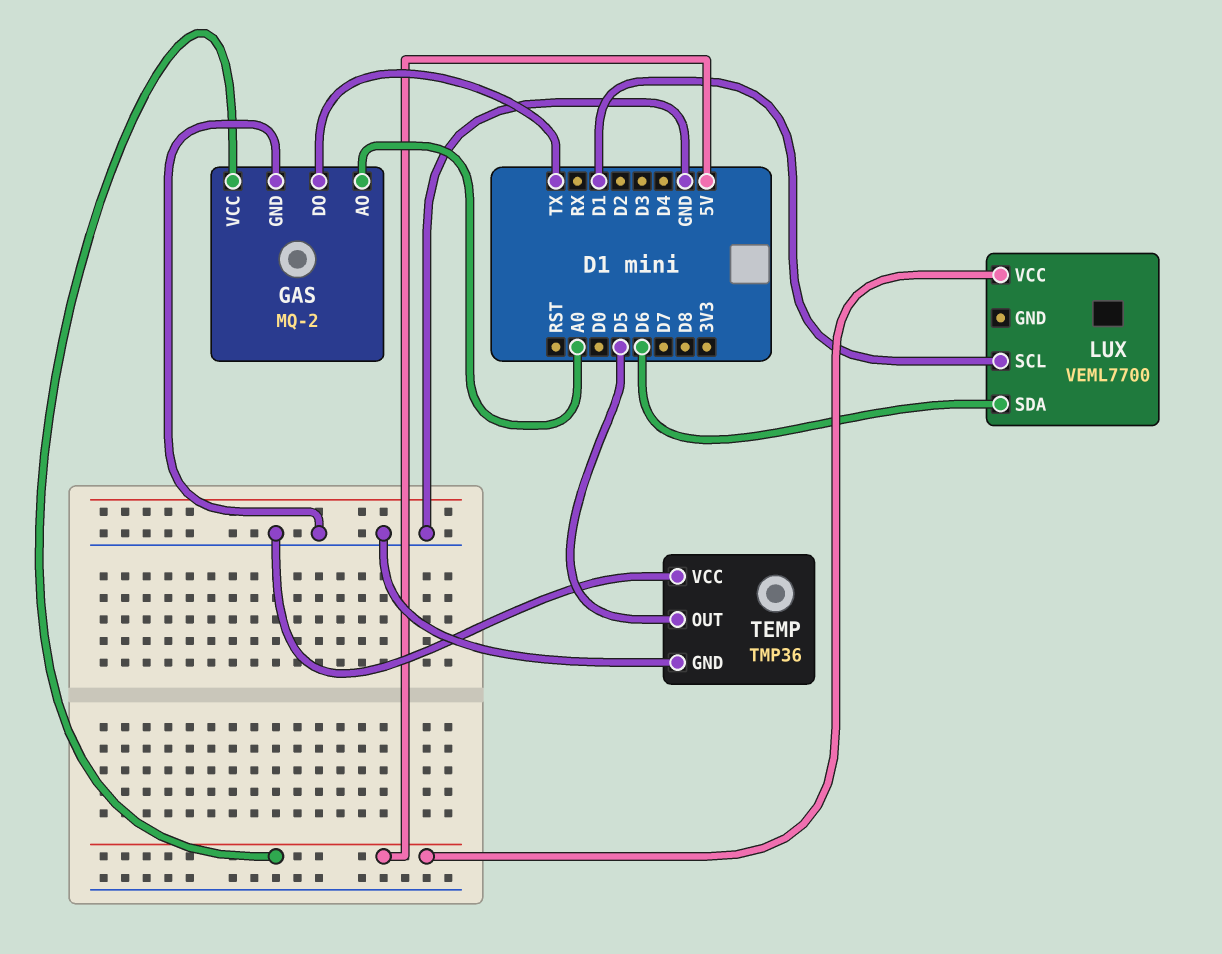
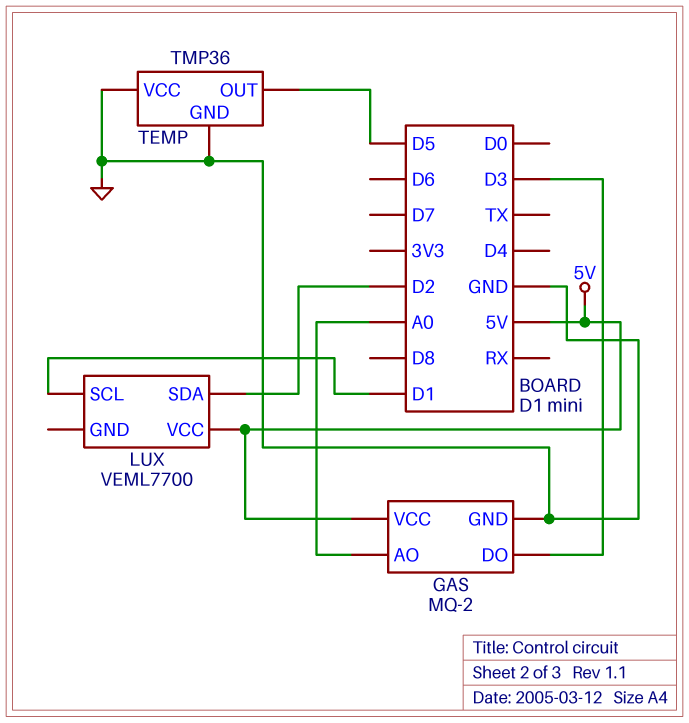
GAS pin DO: TX -> D3
LUX pin SDA: D6 -> D2

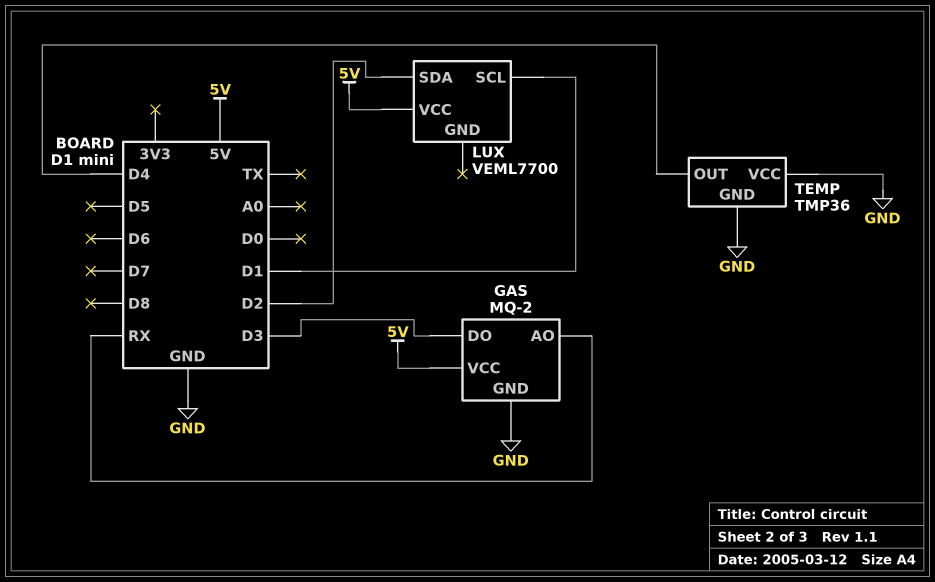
GAS pin AO: A0 -> RX
TEMP pin OUT: D5 -> D4

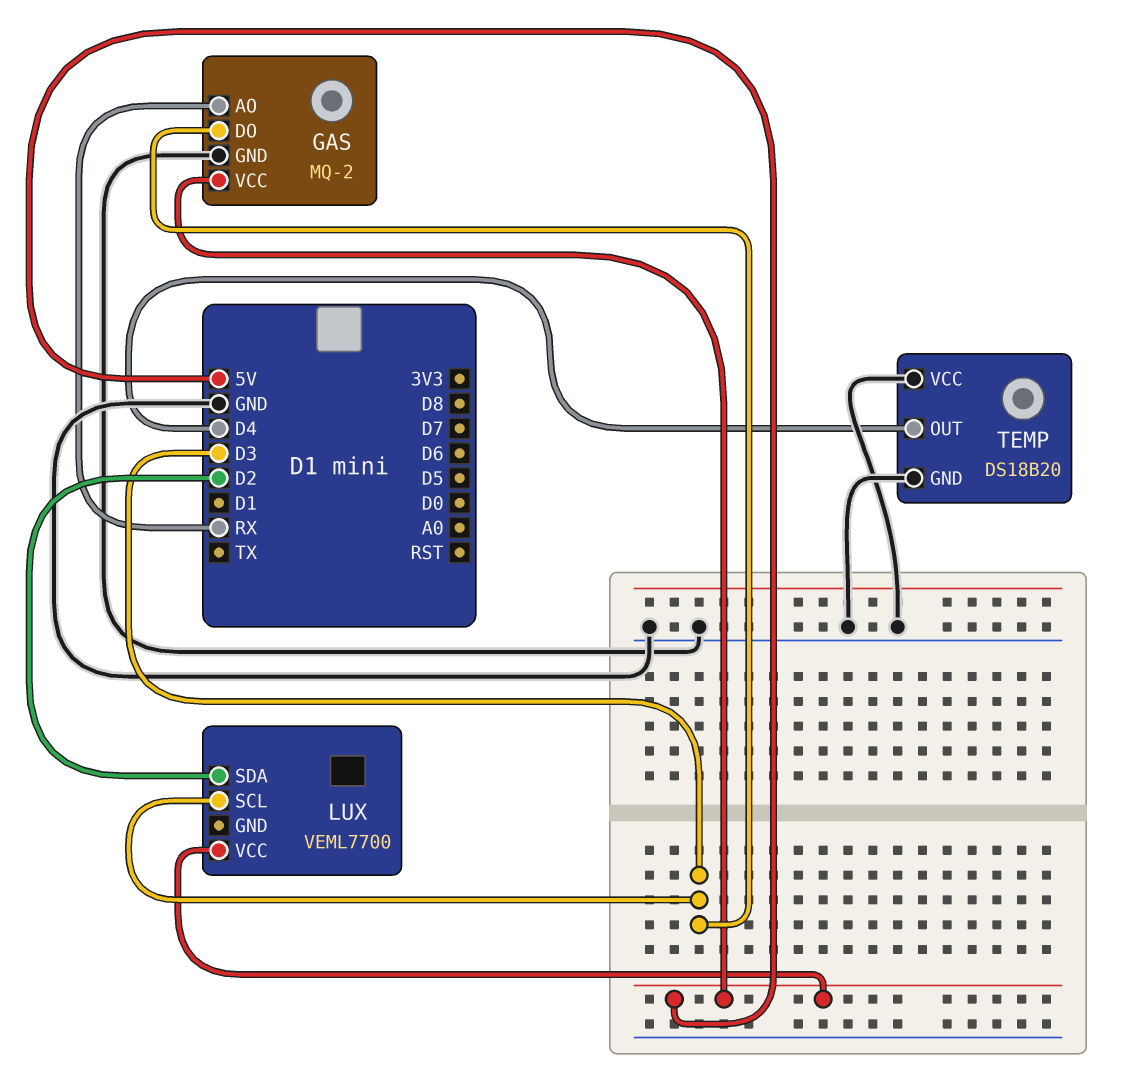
LUX pin SCL: D1 -> D3
TEMP: TMP36 -> DS18B20

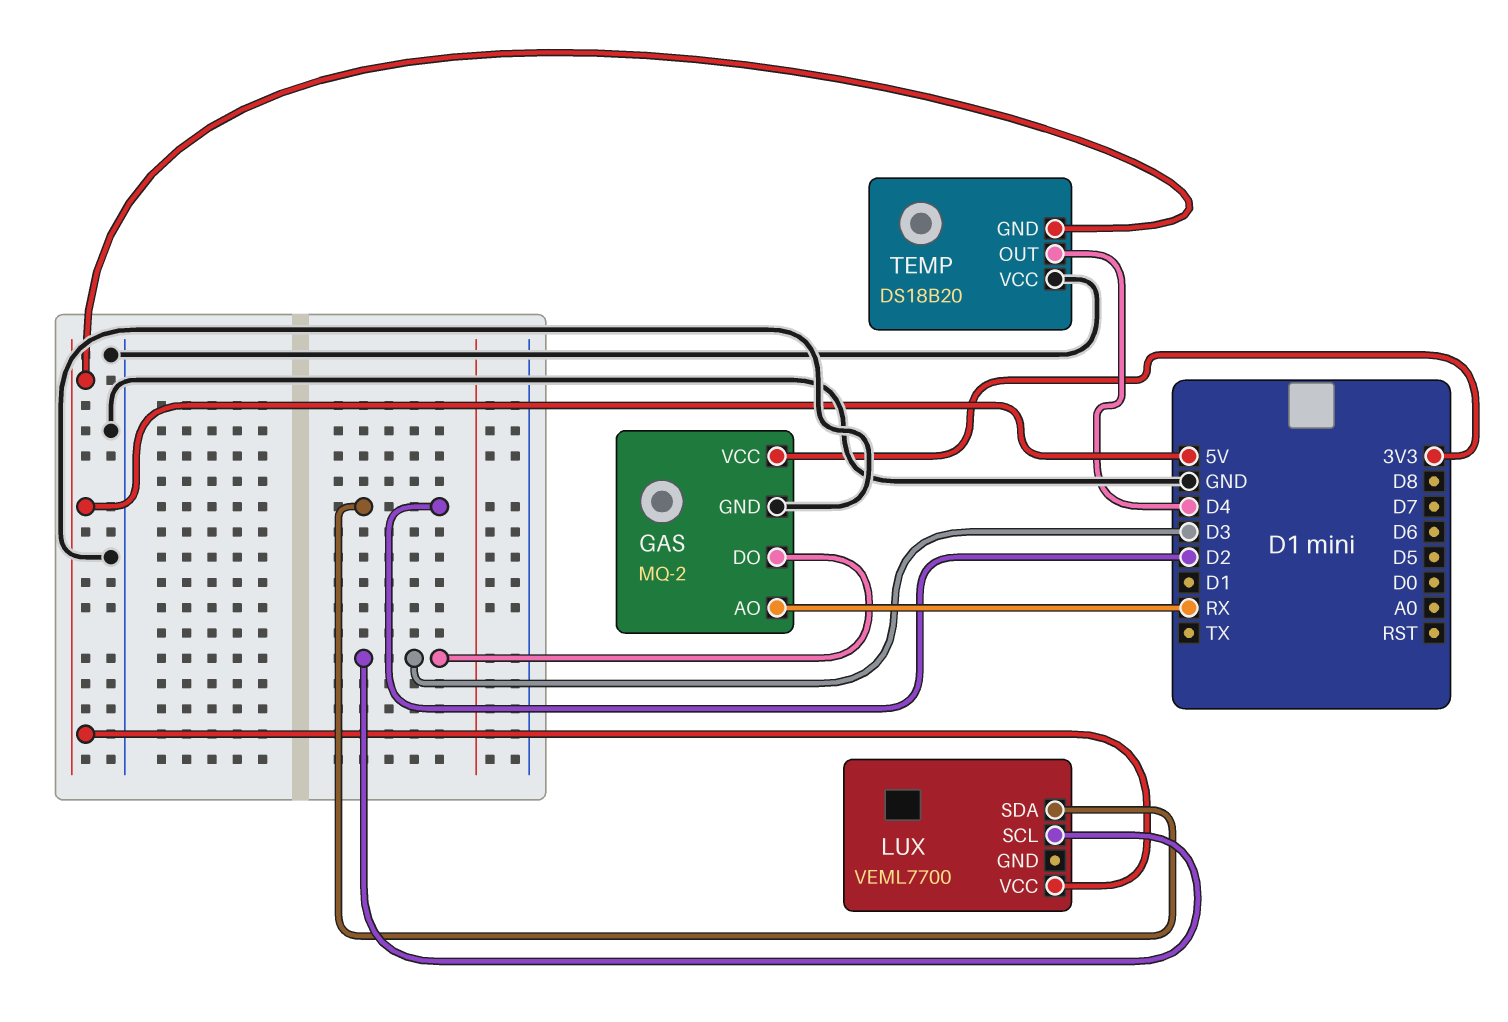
GAS pin VCC: 5V -> 3V3
TEMP pin GND: GND -> 5V

